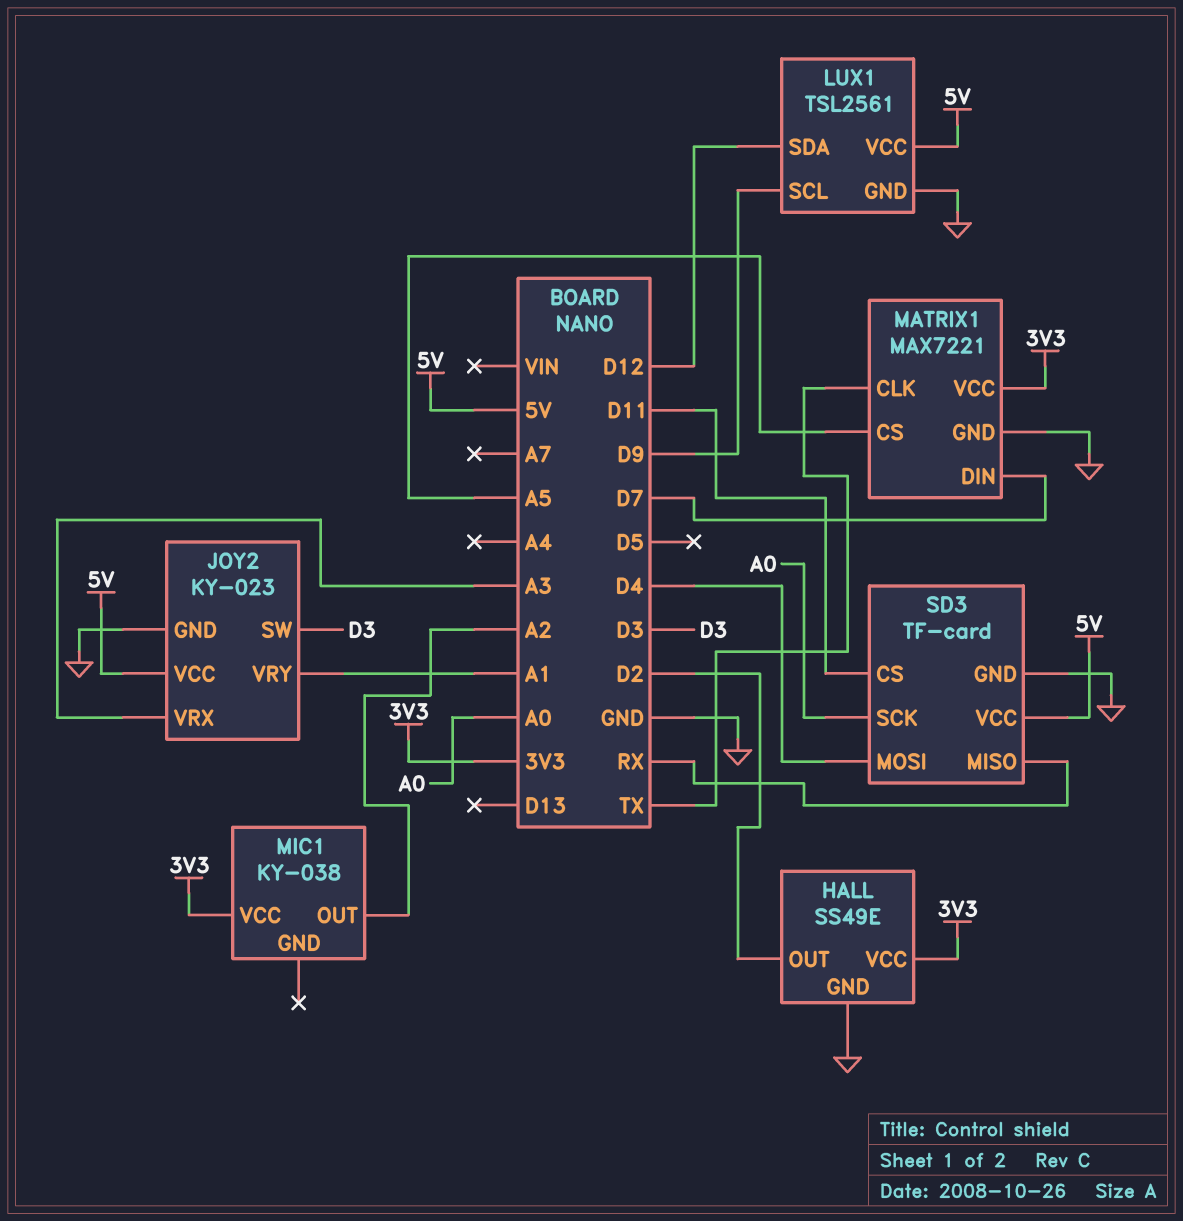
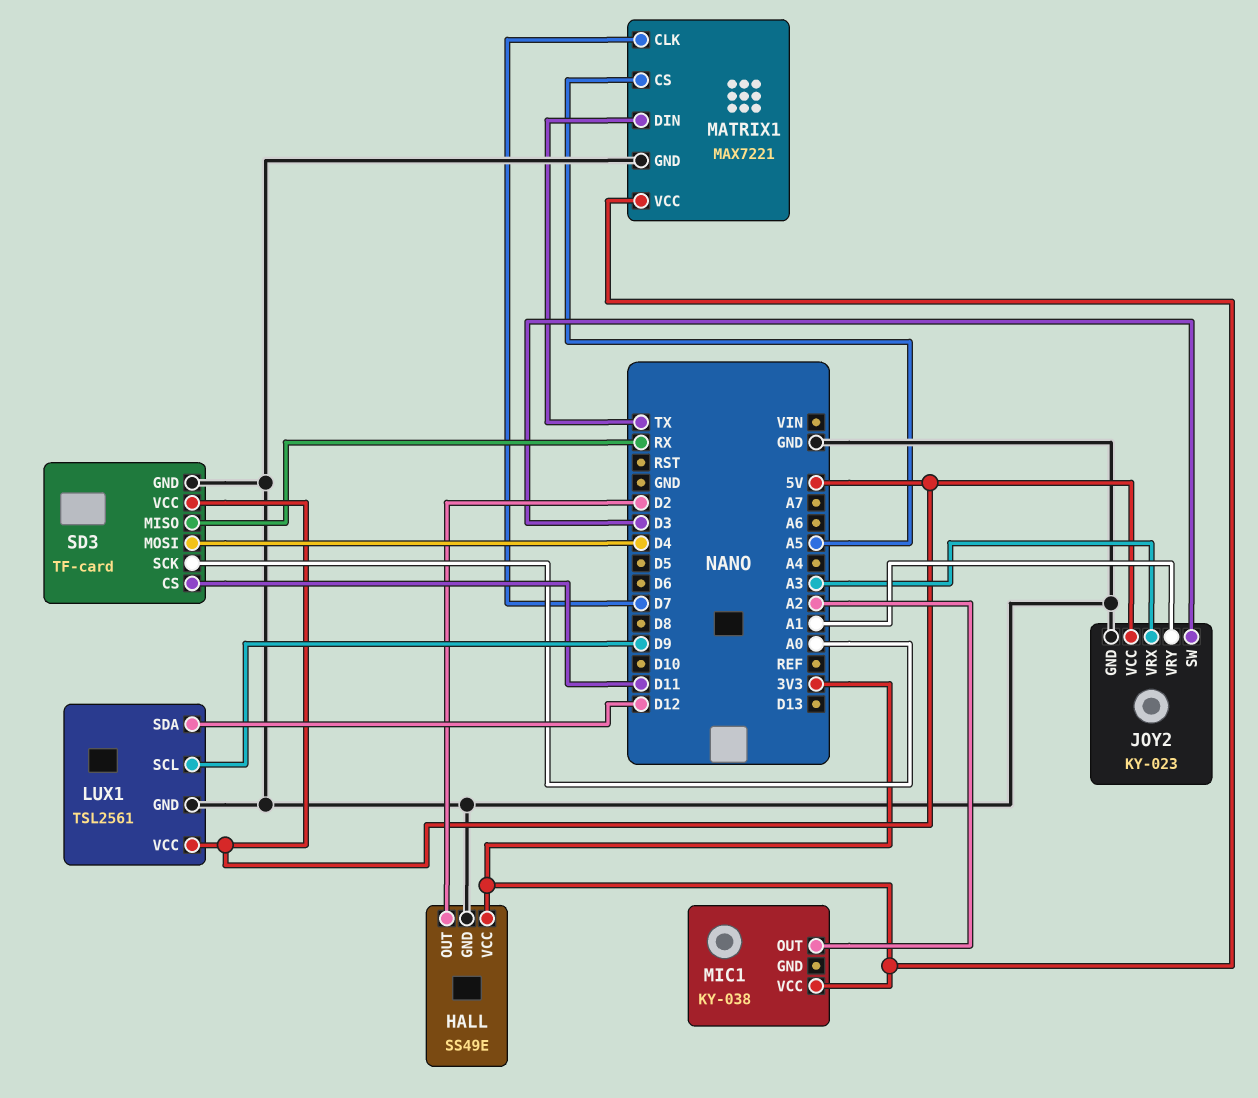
MATRIX1 pin CLK: TX -> D7
MATRIX1 pin DIN: D7 -> TX

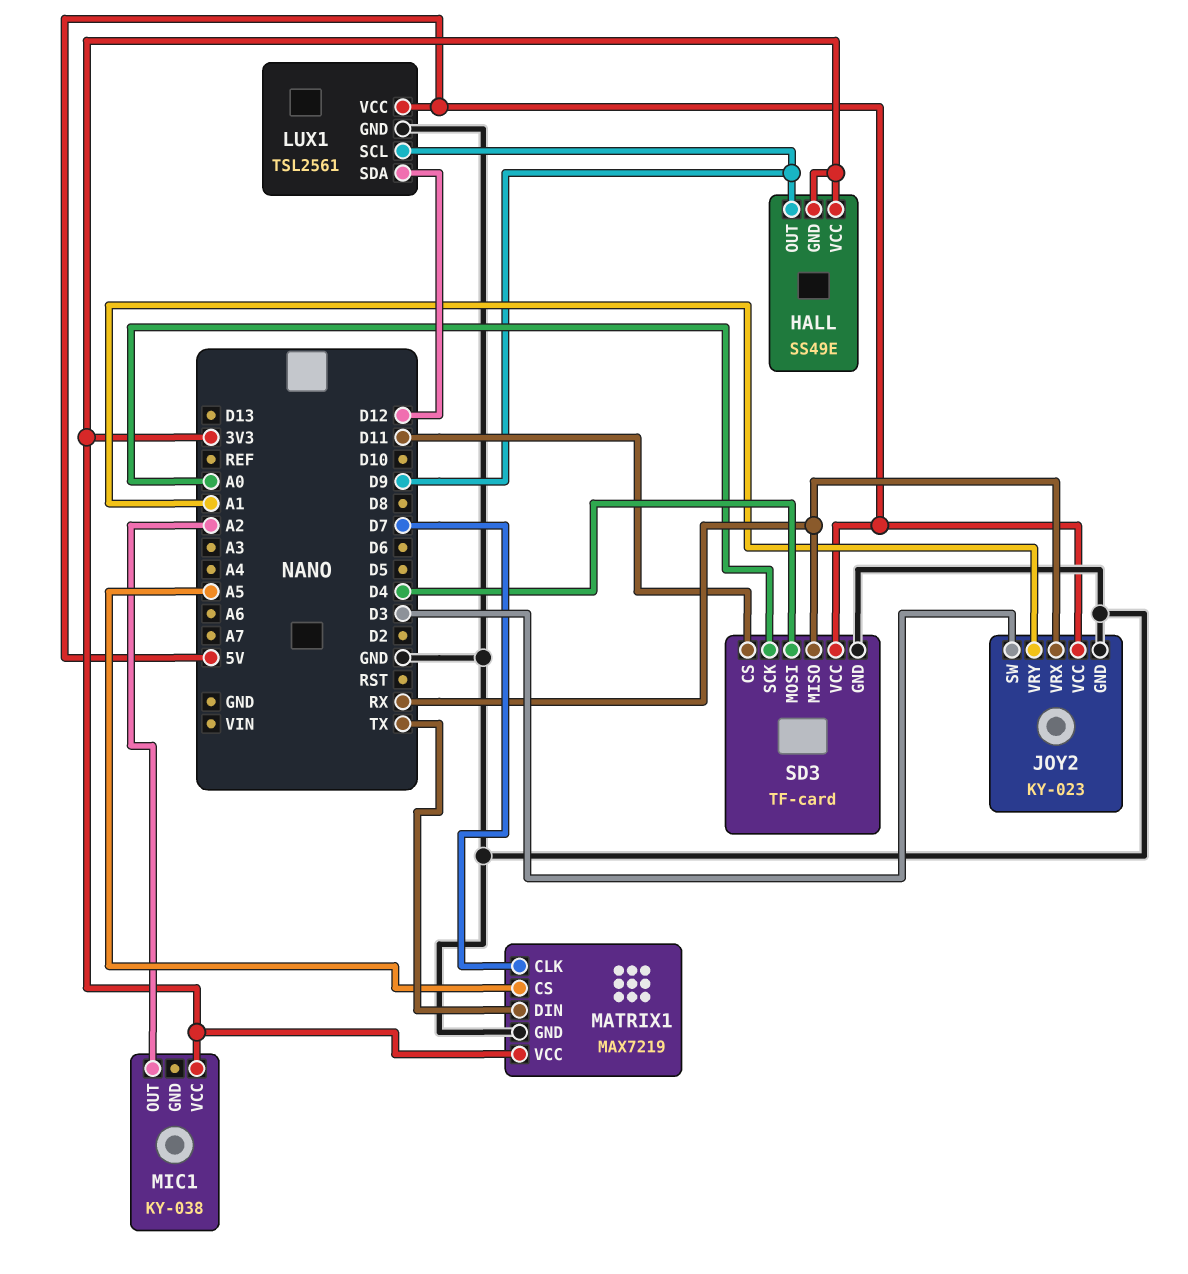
HALL pin GND: GND -> 3V3
HALL pin OUT: D2 -> D9
JOY2 pin VRX: A3 -> RX
MATRIX1: MAX7221 -> MAX7219

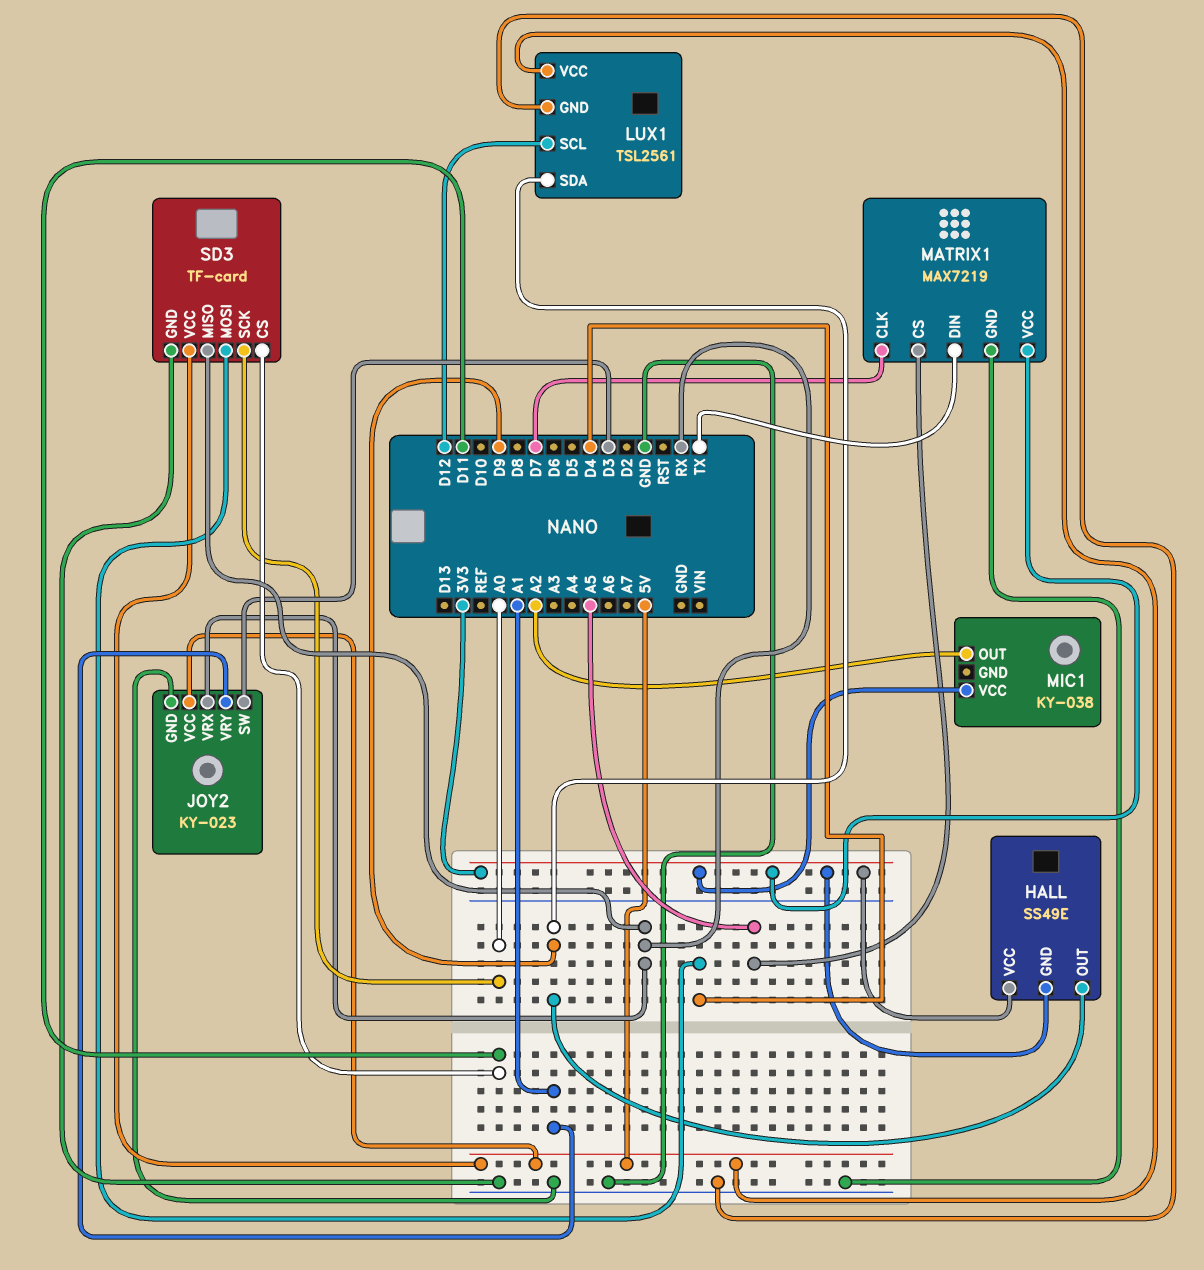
LUX1 pin SCL: D9 -> D12
LUX1 pin SDA: D12 -> D9

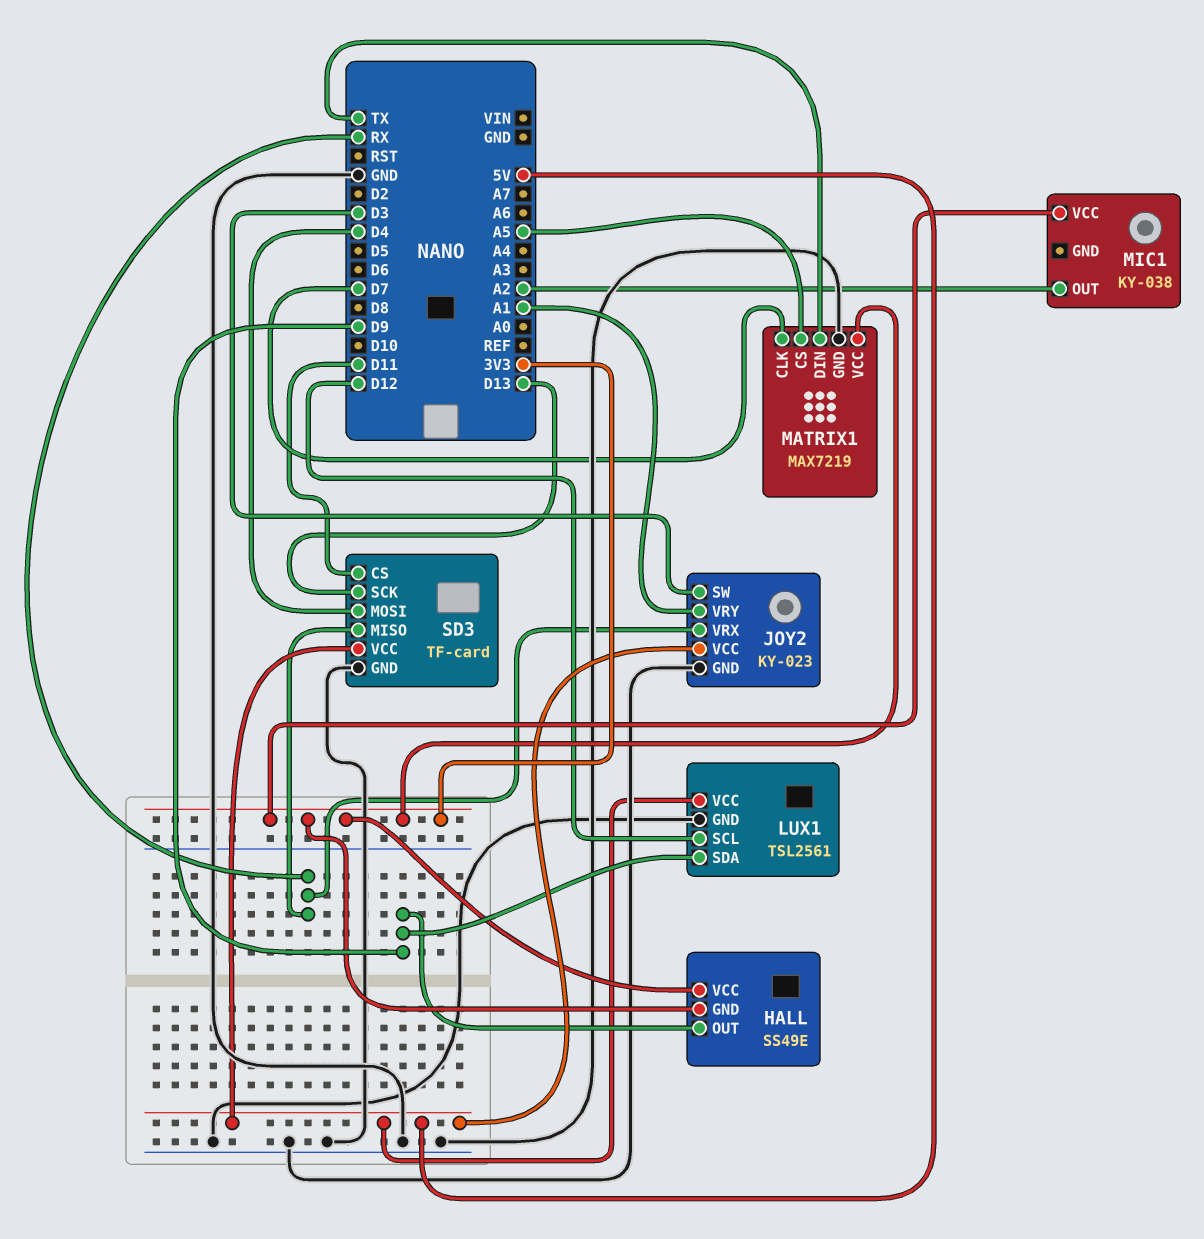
SD3 pin SCK: A0 -> D13

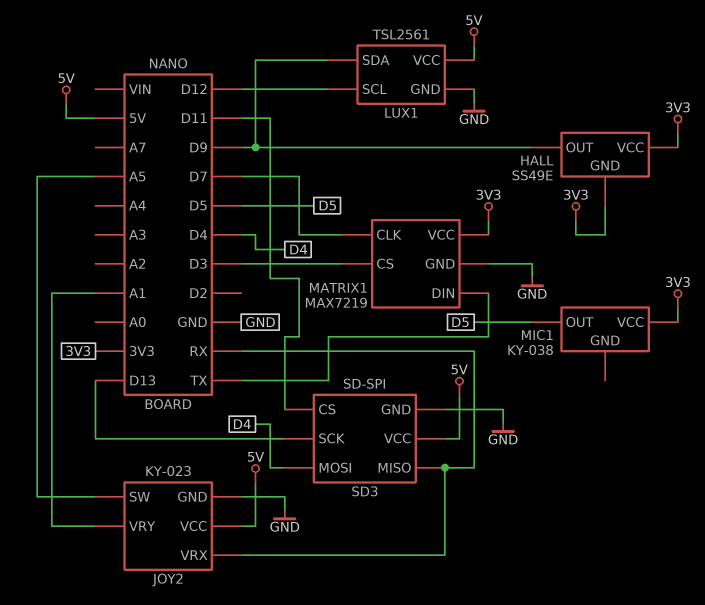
JOY2 pin SW: D3 -> A5
MATRIX1 pin CS: A5 -> D3
MIC1 pin OUT: A2 -> D5
SD3: TF-card -> SD-SPI

